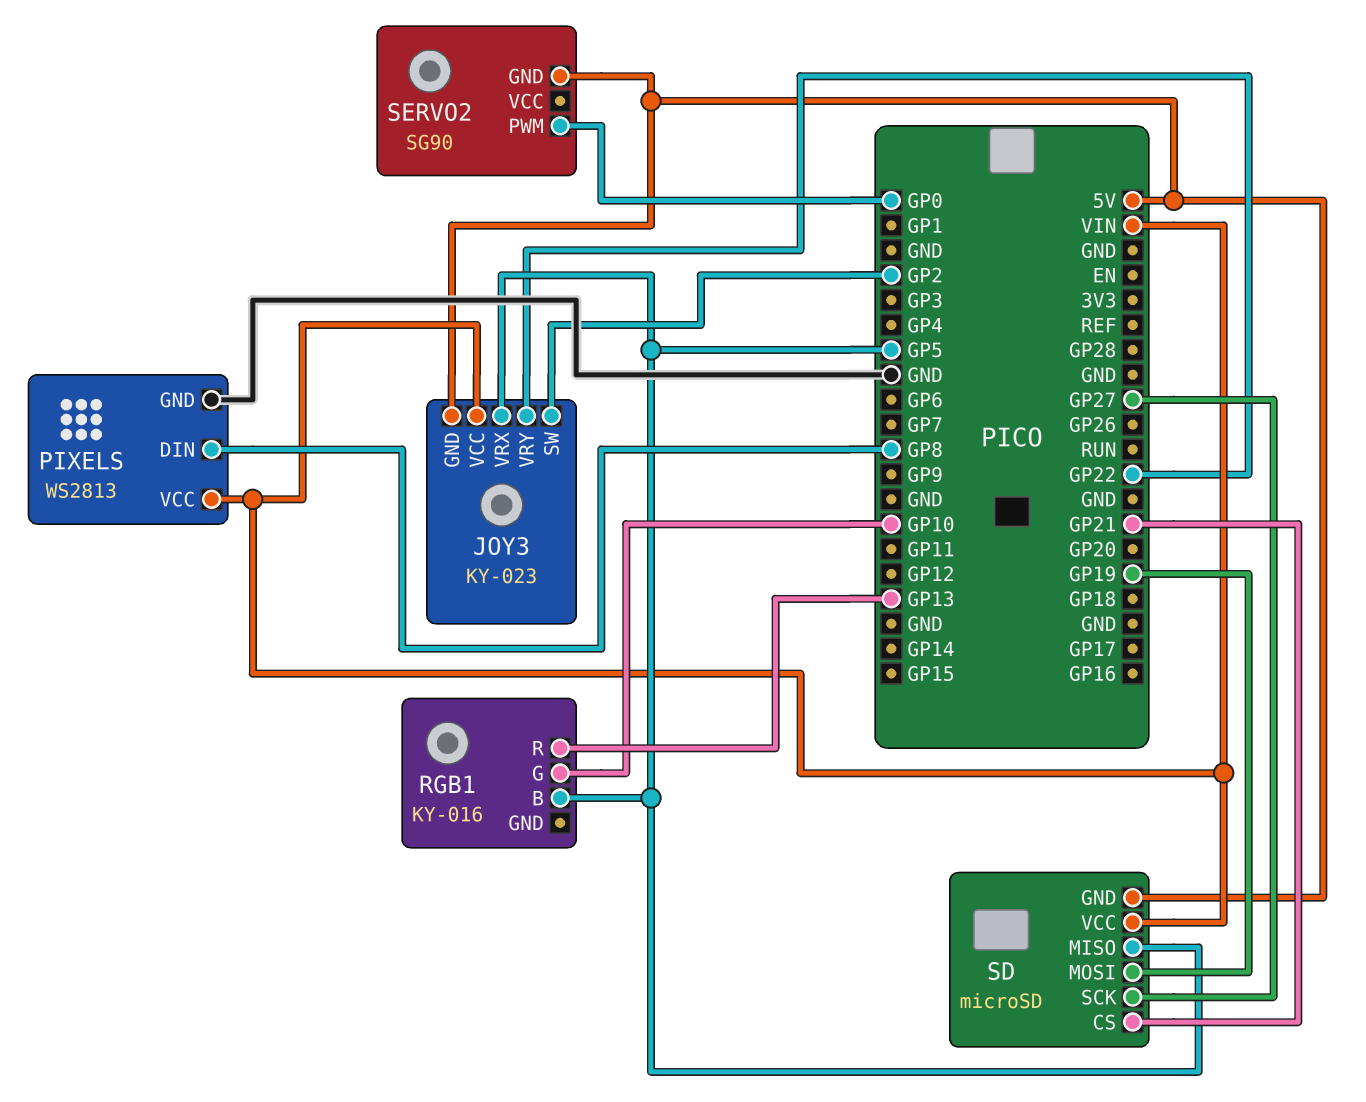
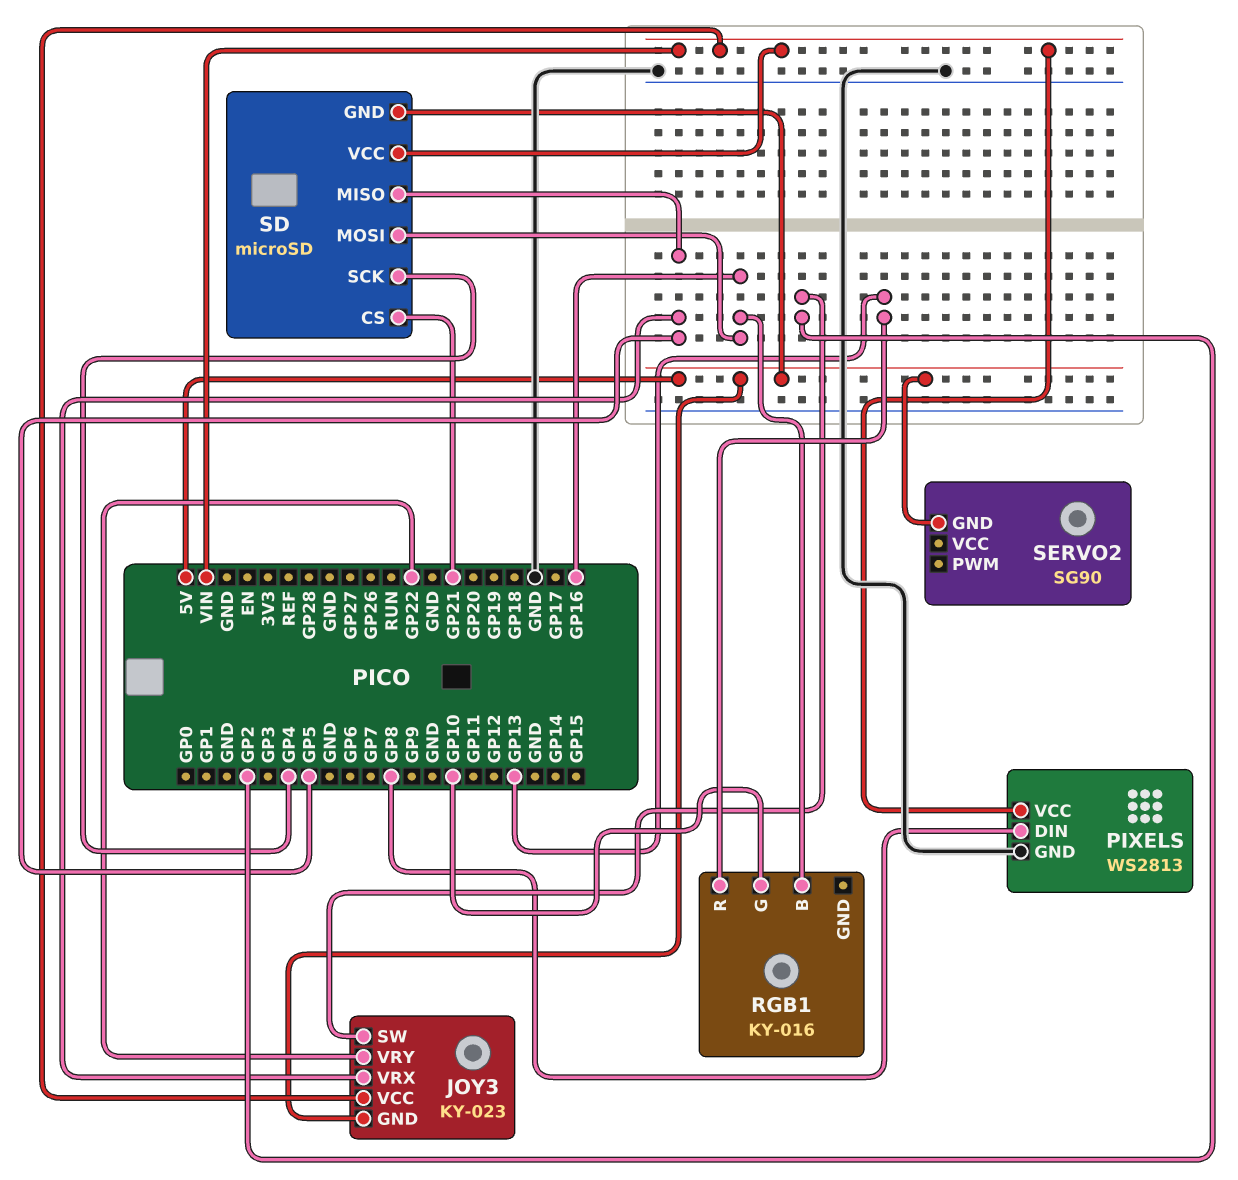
RGB1 pin B: GP5 -> GP16
SD pin MOSI: GP19 -> GP16
SD pin SCK: GP27 -> GP4
SERVO2 pin PWM: GP0 -> none

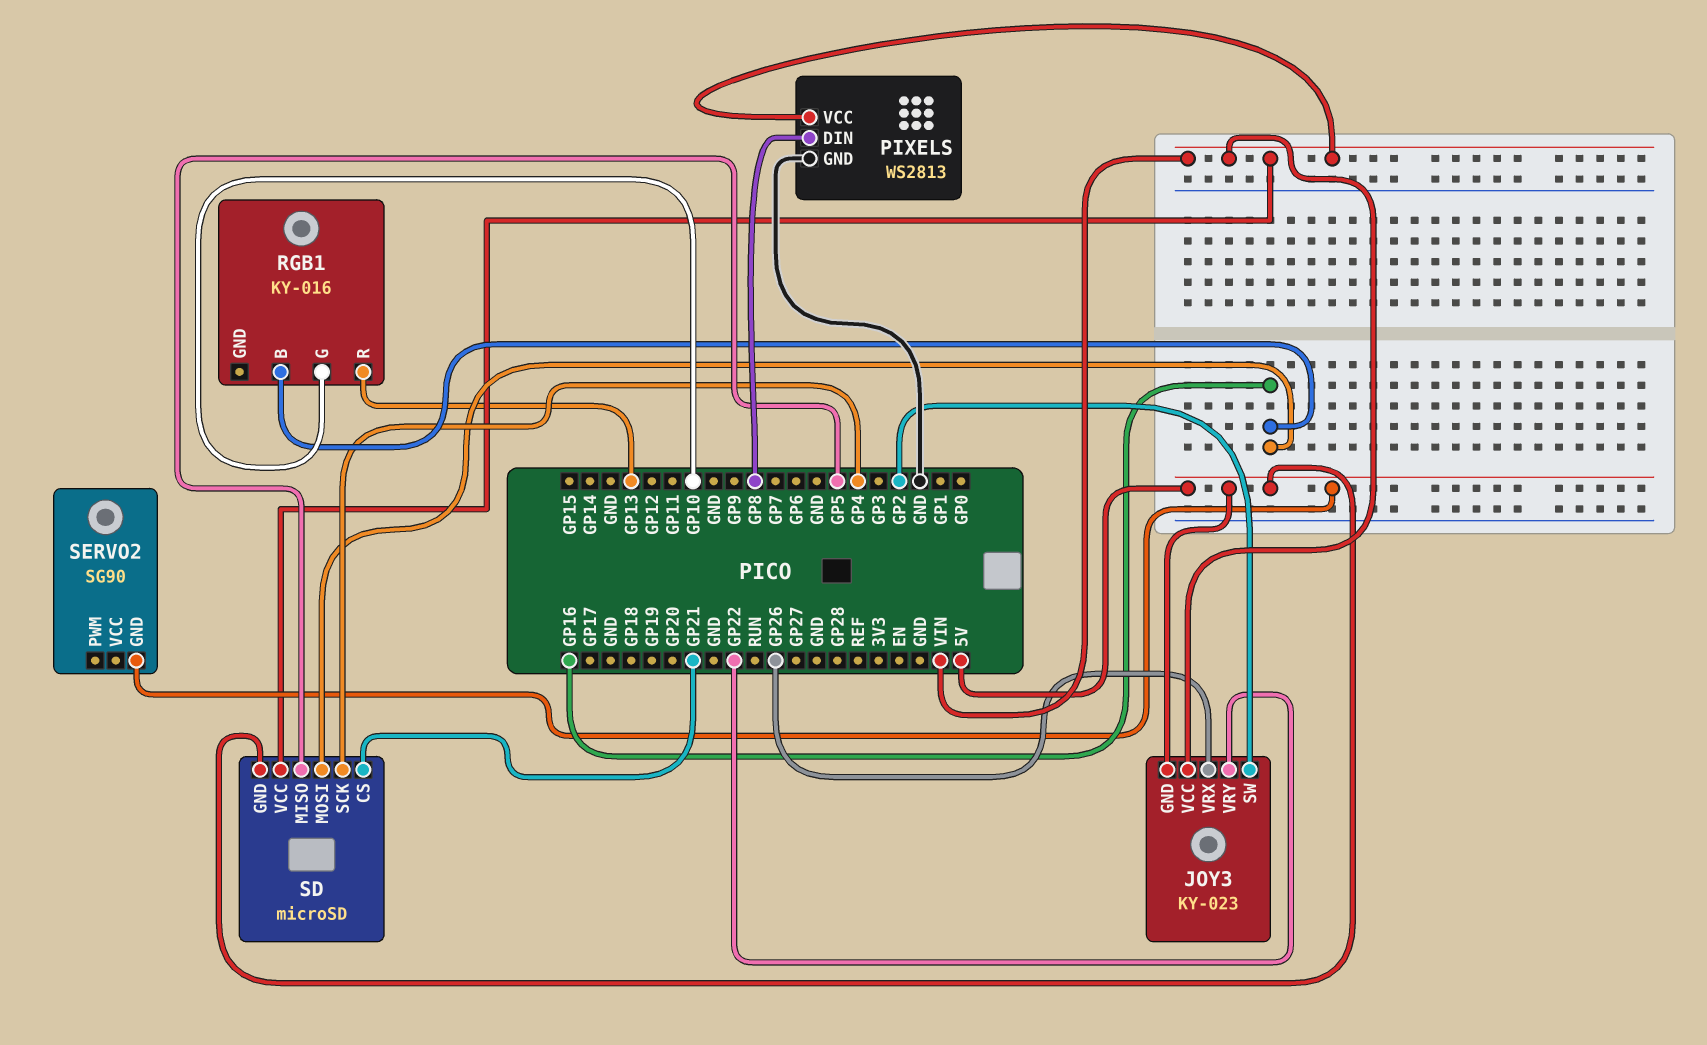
JOY3 pin VRX: GP5 -> GP26

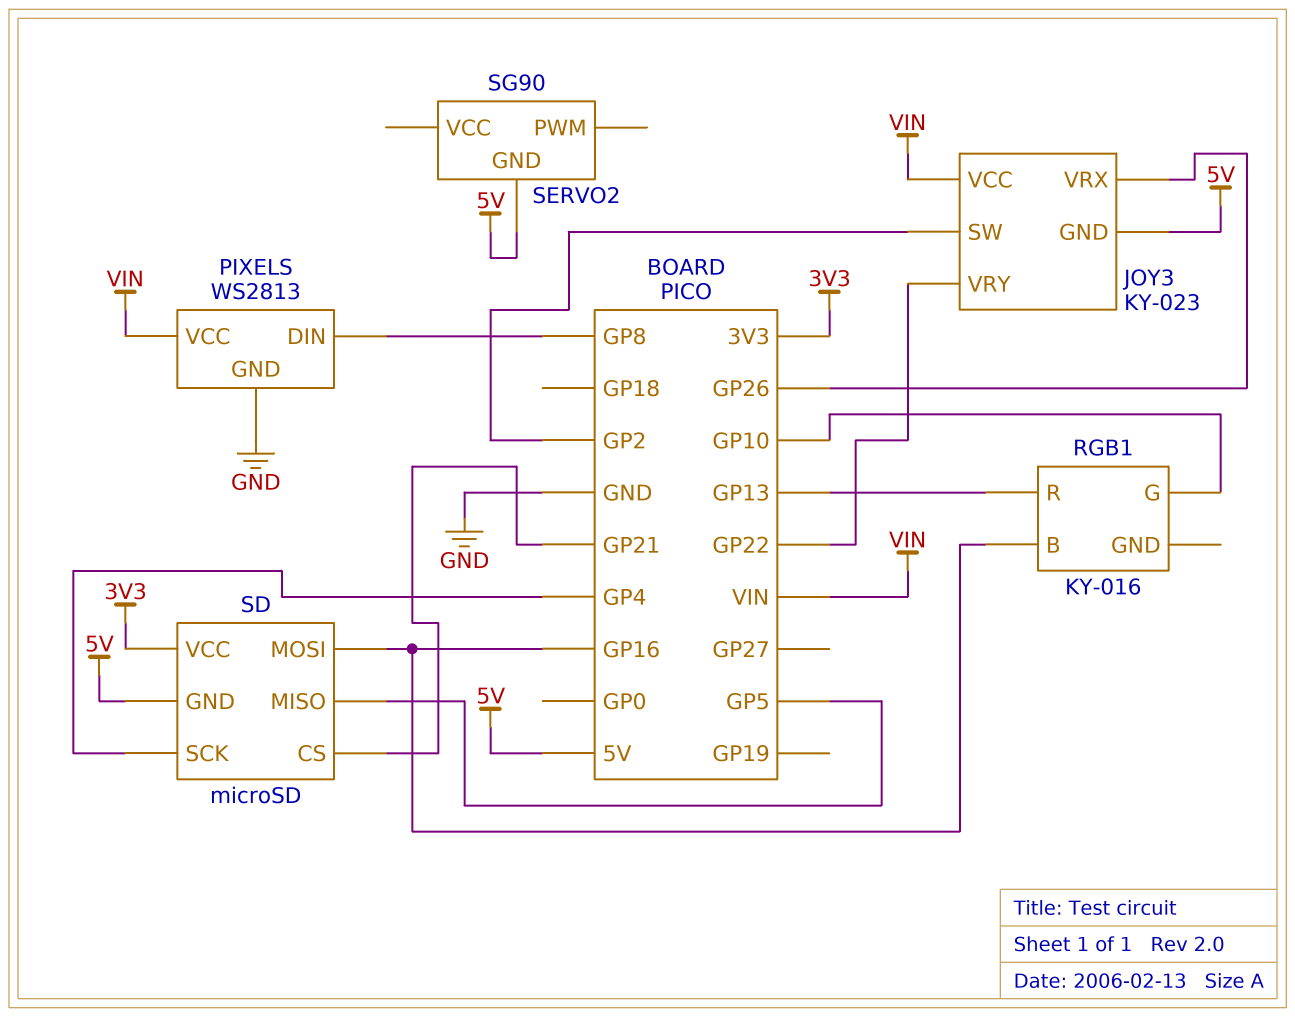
SD pin VCC: VIN -> 3V3

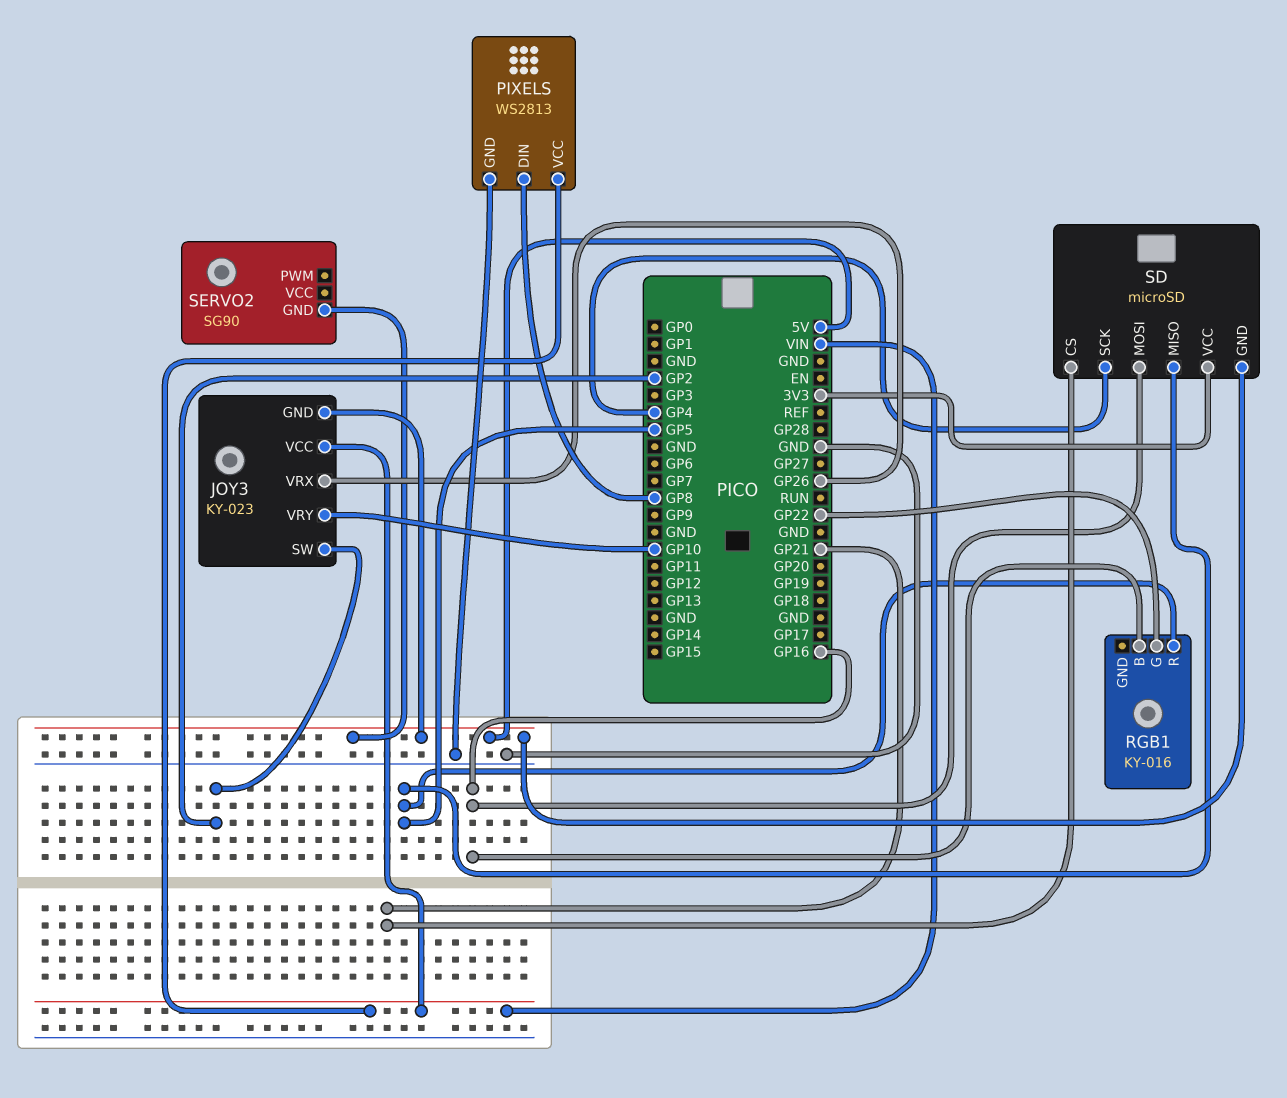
JOY3 pin VRY: GP22 -> GP10
RGB1 pin G: GP10 -> GP22
RGB1 pin R: GP13 -> GP5

